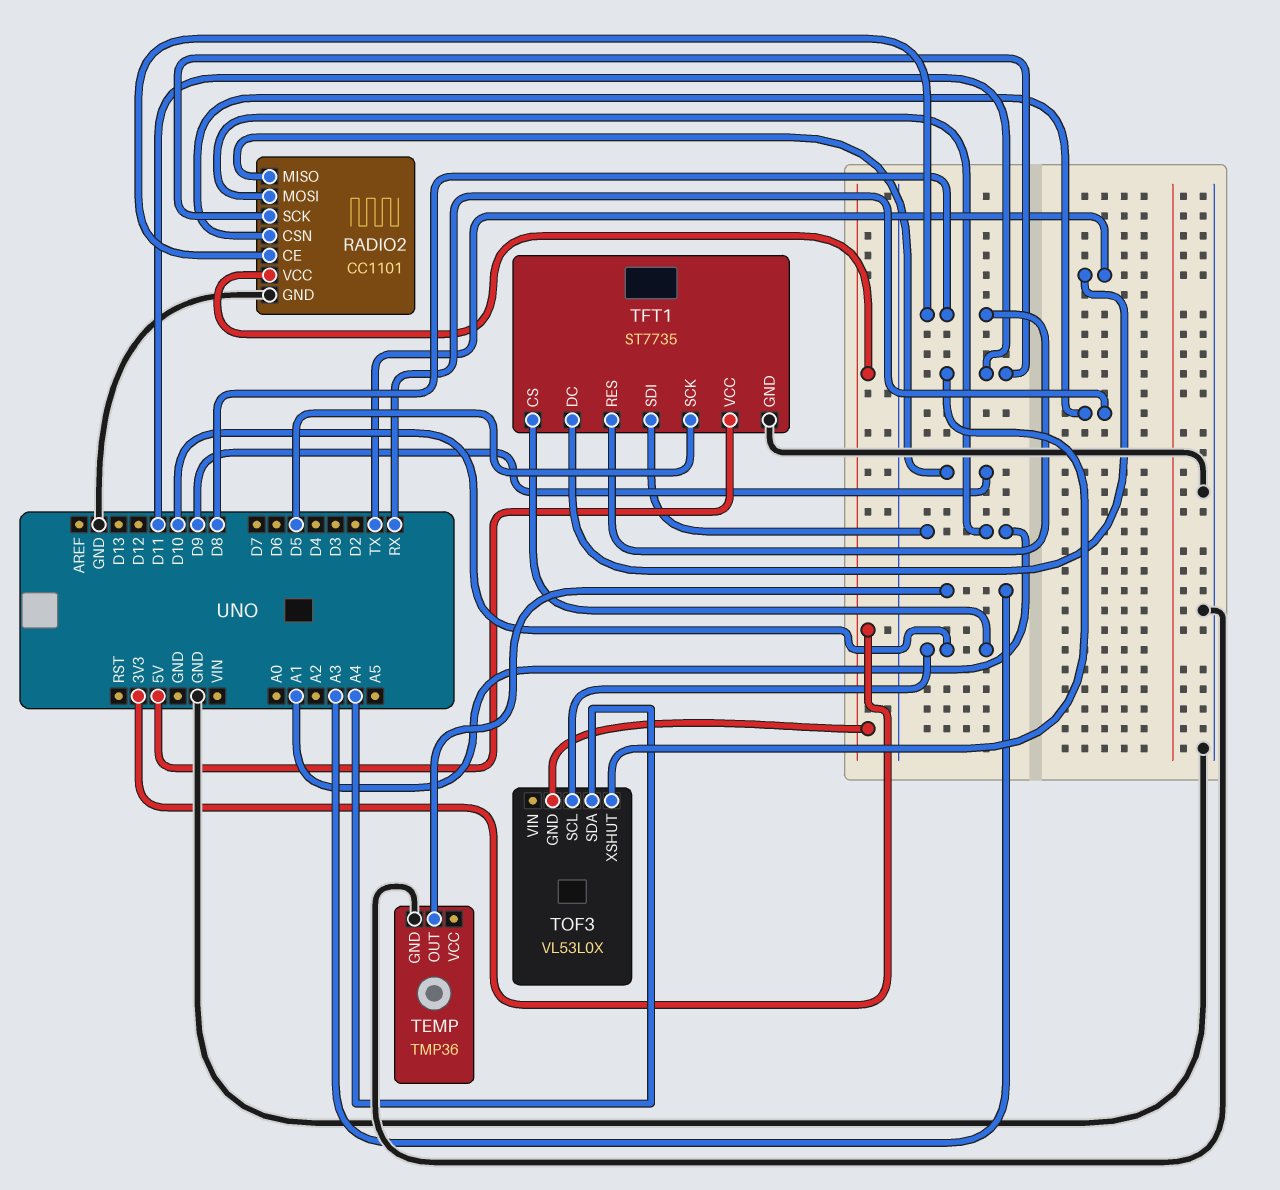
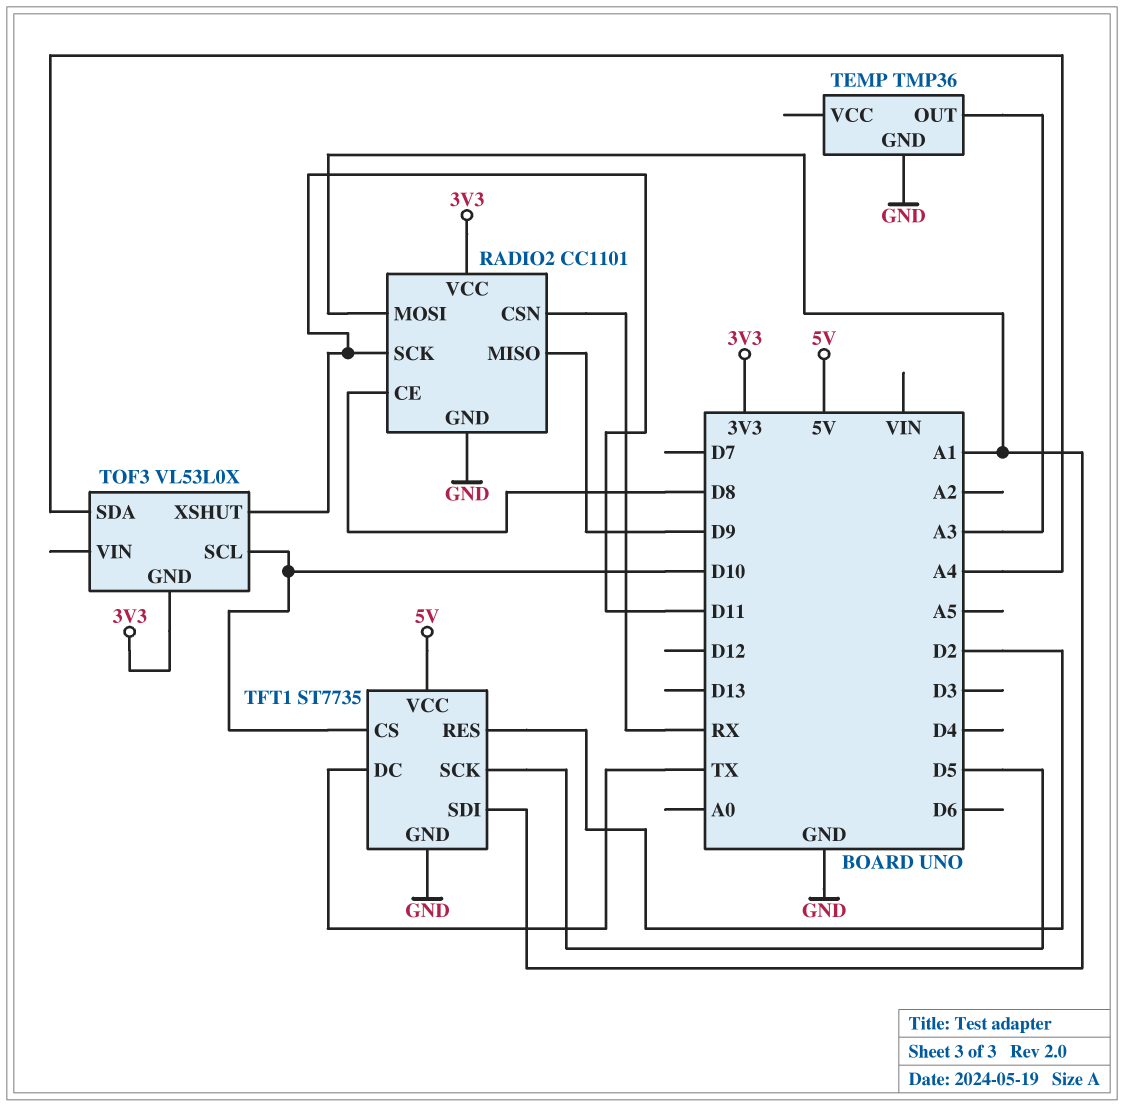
TFT1 pin RES: D8 -> D2

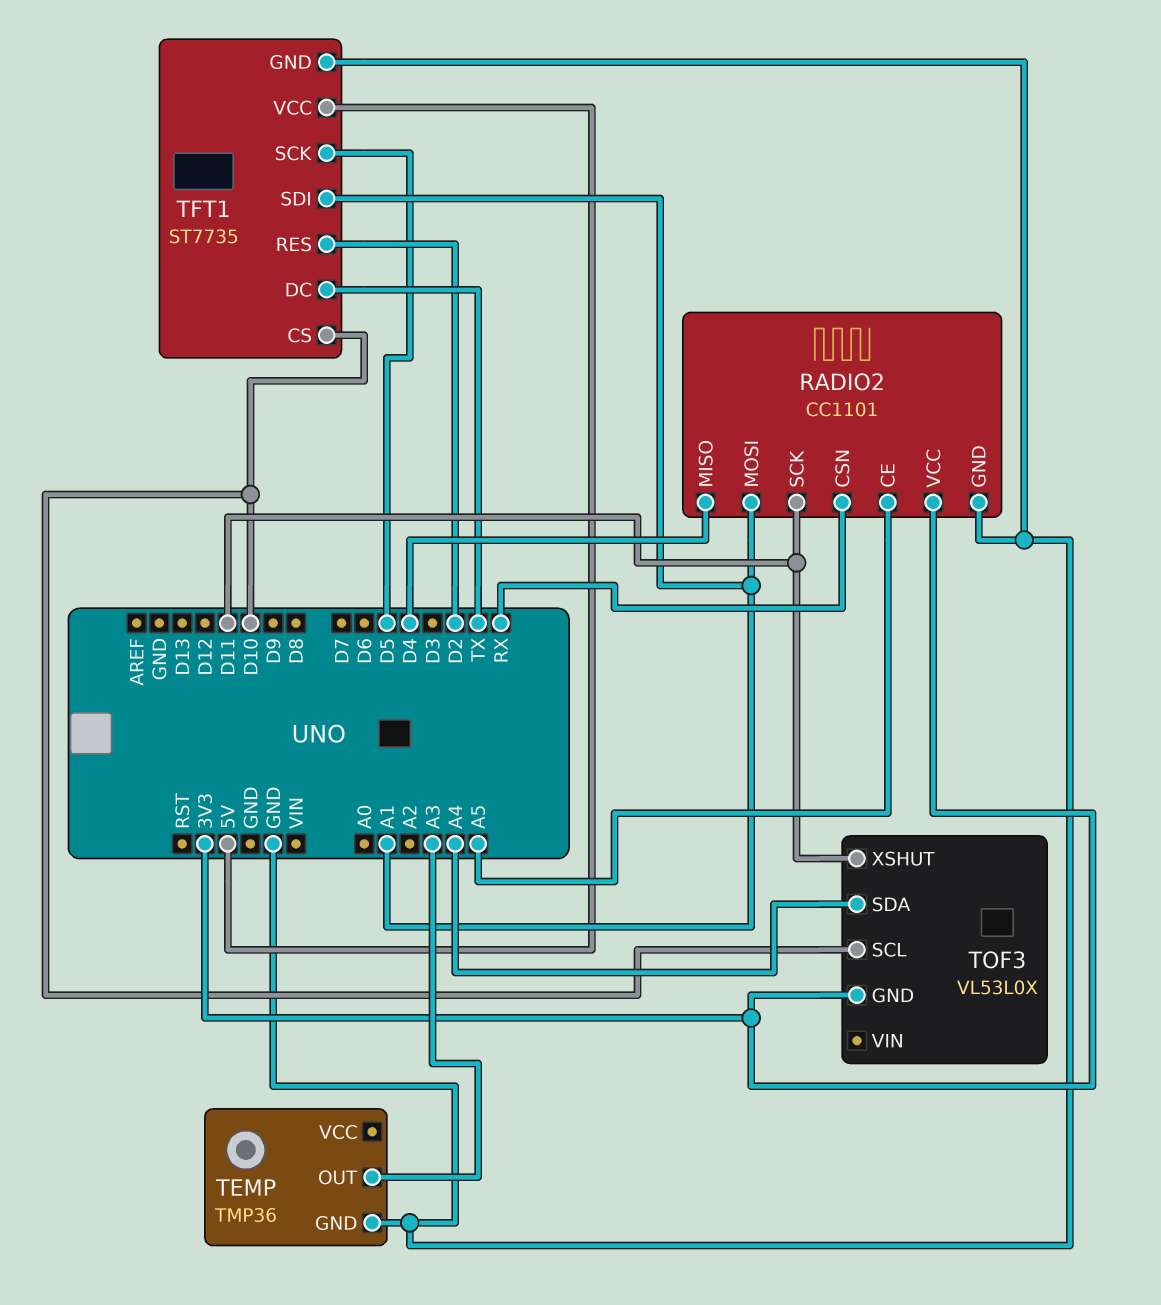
RADIO2 pin CE: D8 -> A5
RADIO2 pin MISO: D9 -> D4

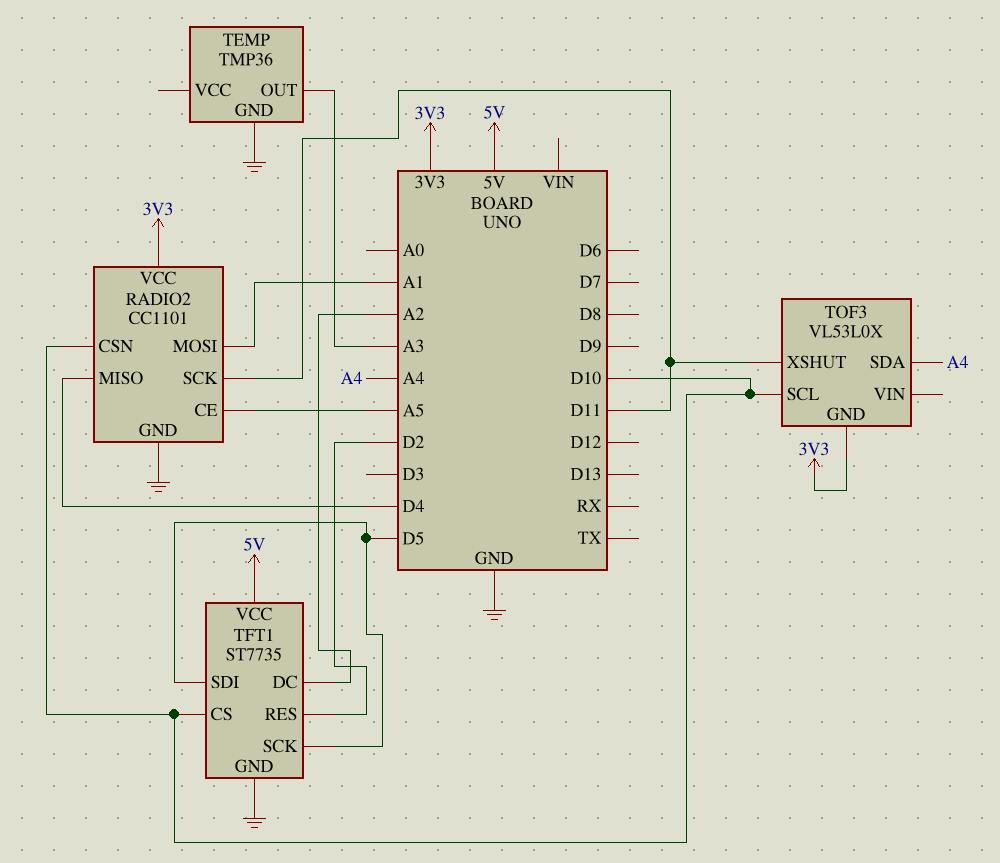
RADIO2 pin CSN: RX -> D10
TFT1 pin DC: TX -> A2
TFT1 pin SDI: A1 -> D5

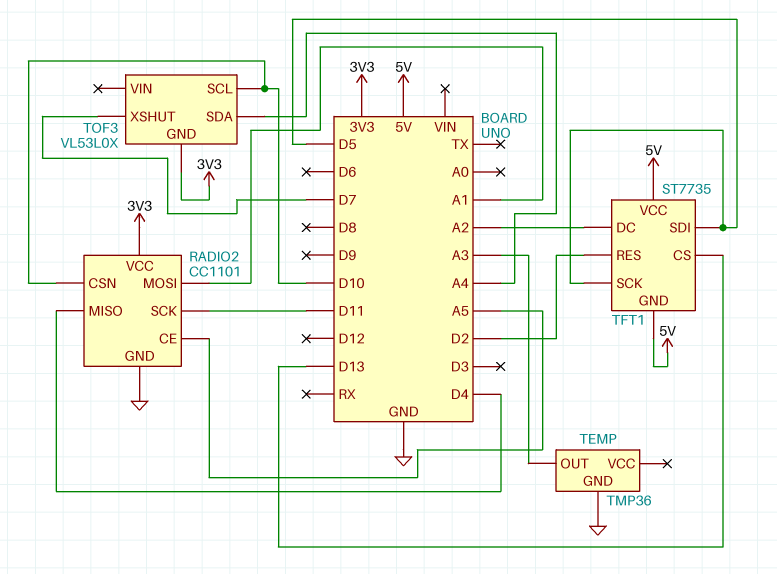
TFT1 pin CS: D10 -> D13
TFT1 pin GND: GND -> 5V
TOF3 pin XSHUT: D11 -> D7

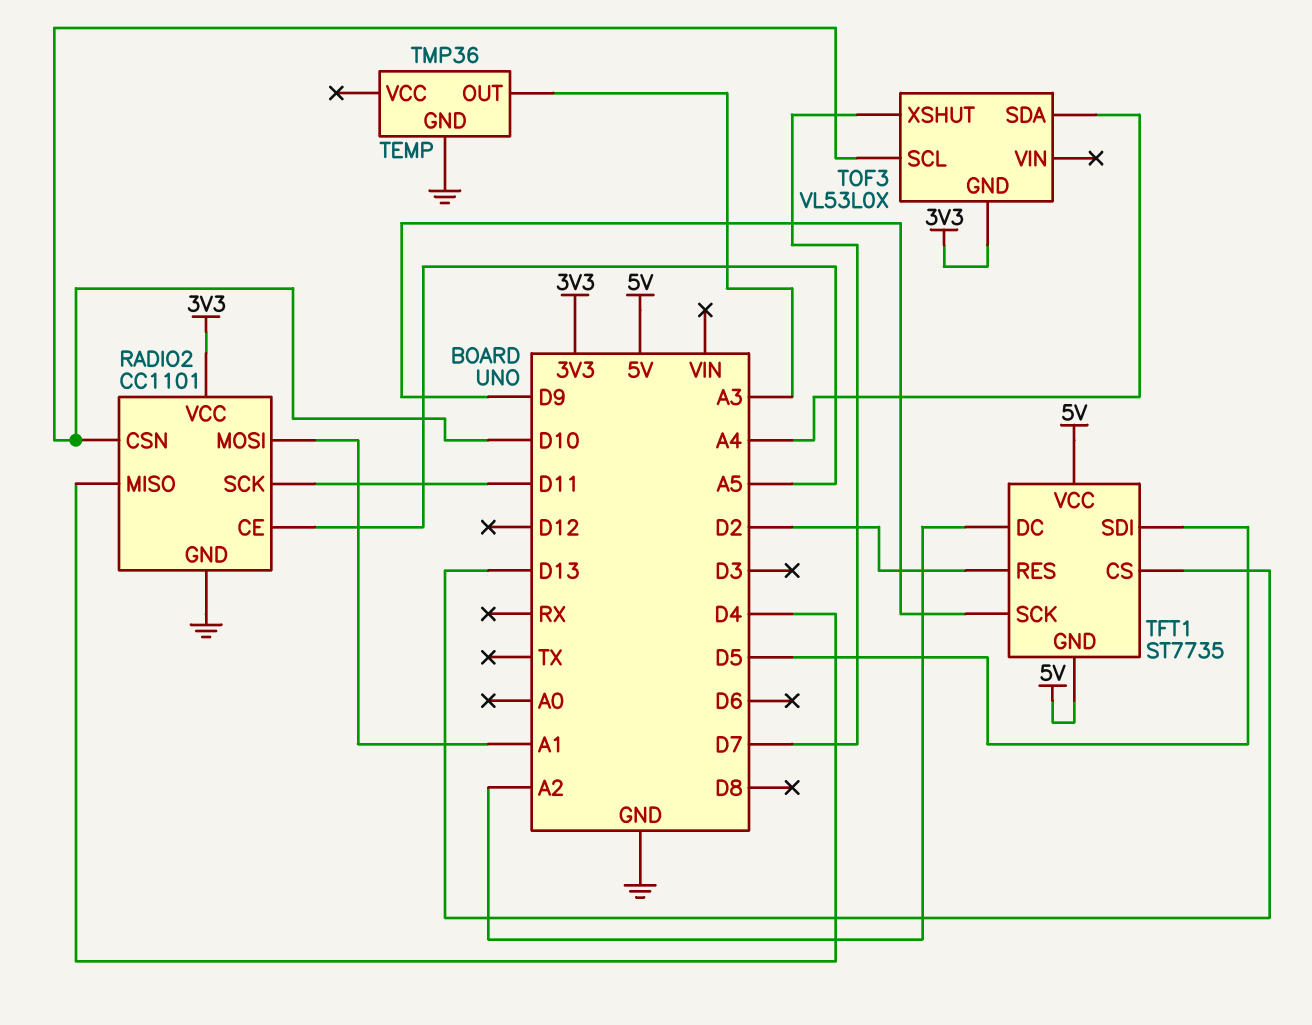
TFT1 pin SCK: D5 -> D9

